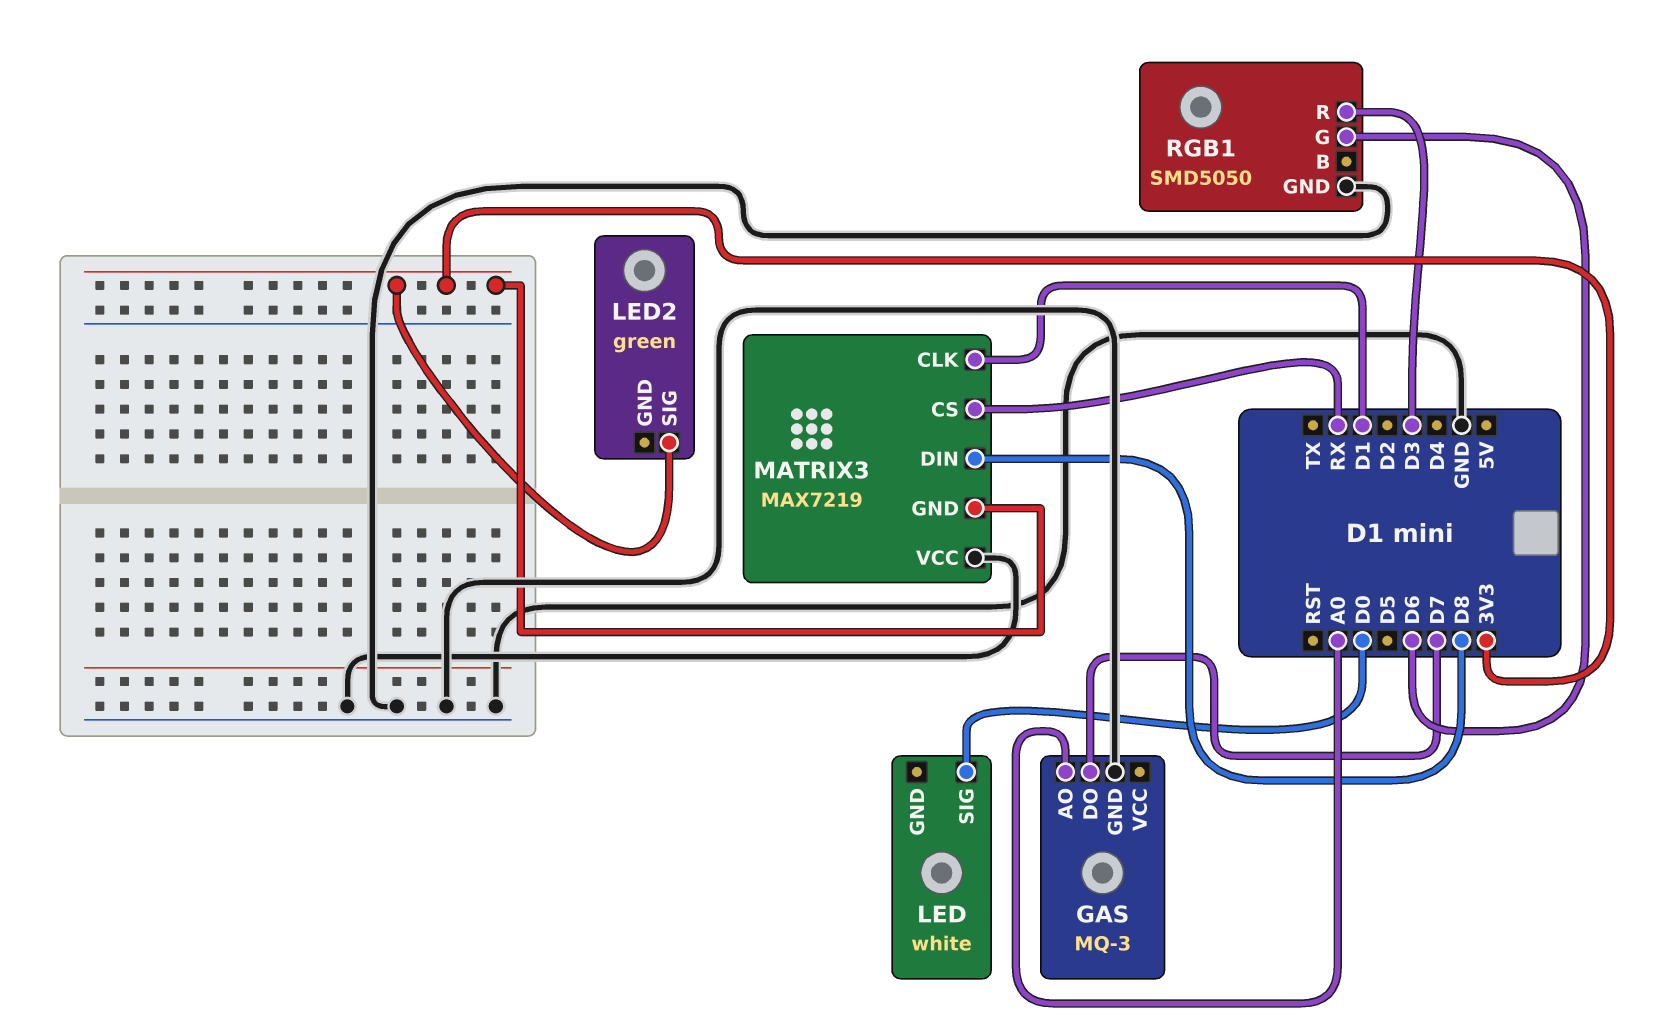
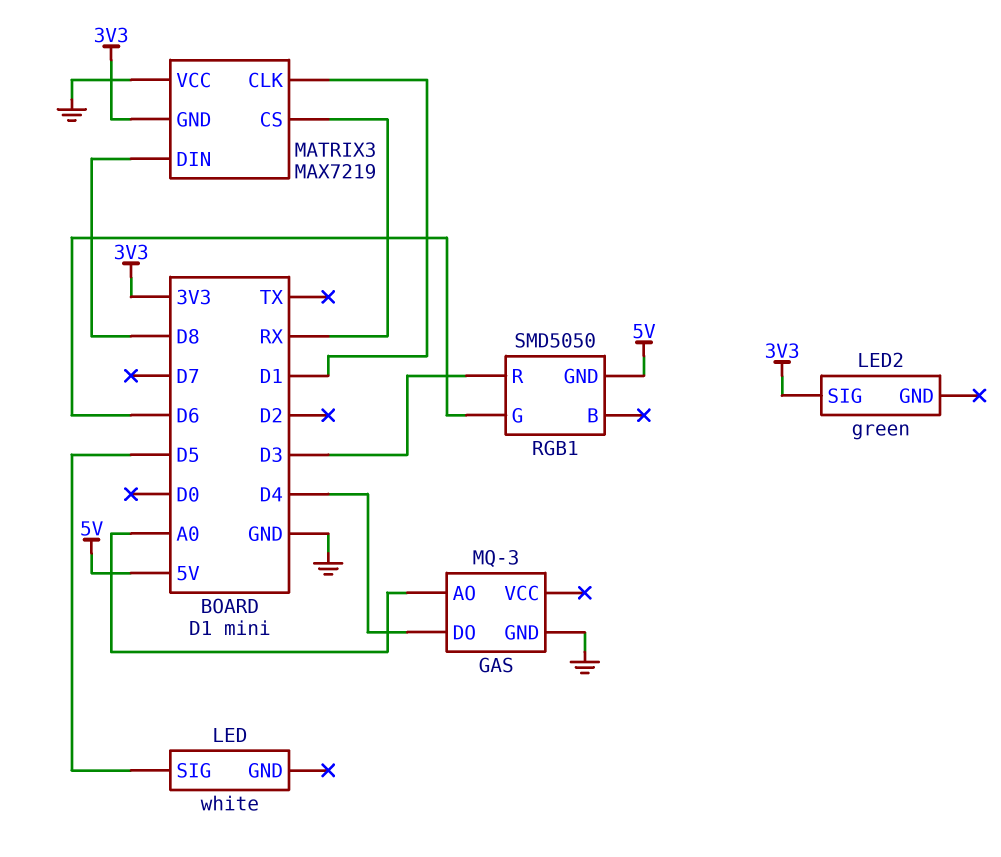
GAS pin DO: D7 -> D4
LED pin SIG: D0 -> D5
RGB1 pin GND: GND -> 5V

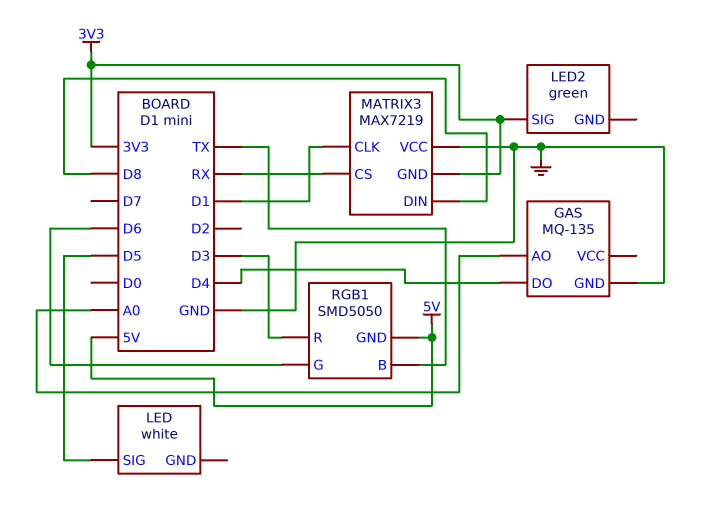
GAS: MQ-3 -> MQ-135
RGB1 pin B: none -> TX

